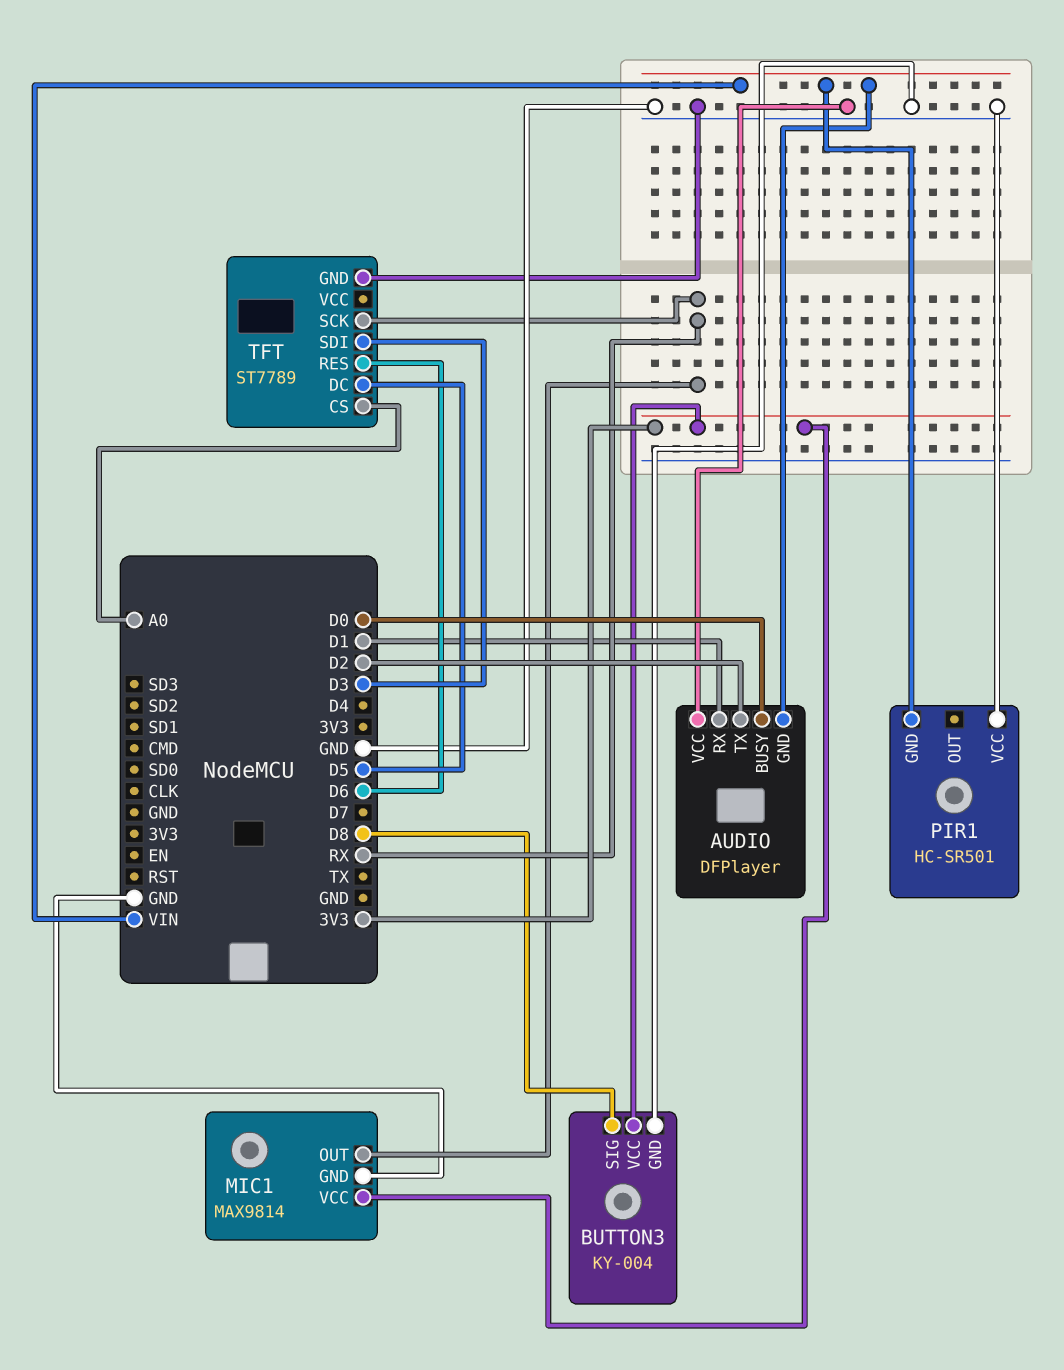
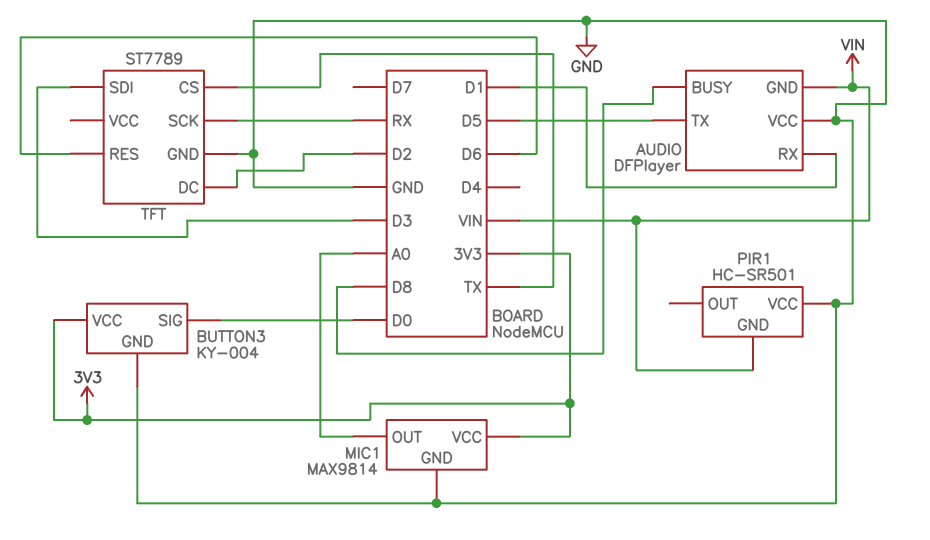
AUDIO pin BUSY: D0 -> D8
AUDIO pin TX: D2 -> D5
BUTTON3 pin SIG: D8 -> D0
MIC1 pin OUT: RX -> A0
TFT pin CS: A0 -> TX
TFT pin DC: D5 -> D2

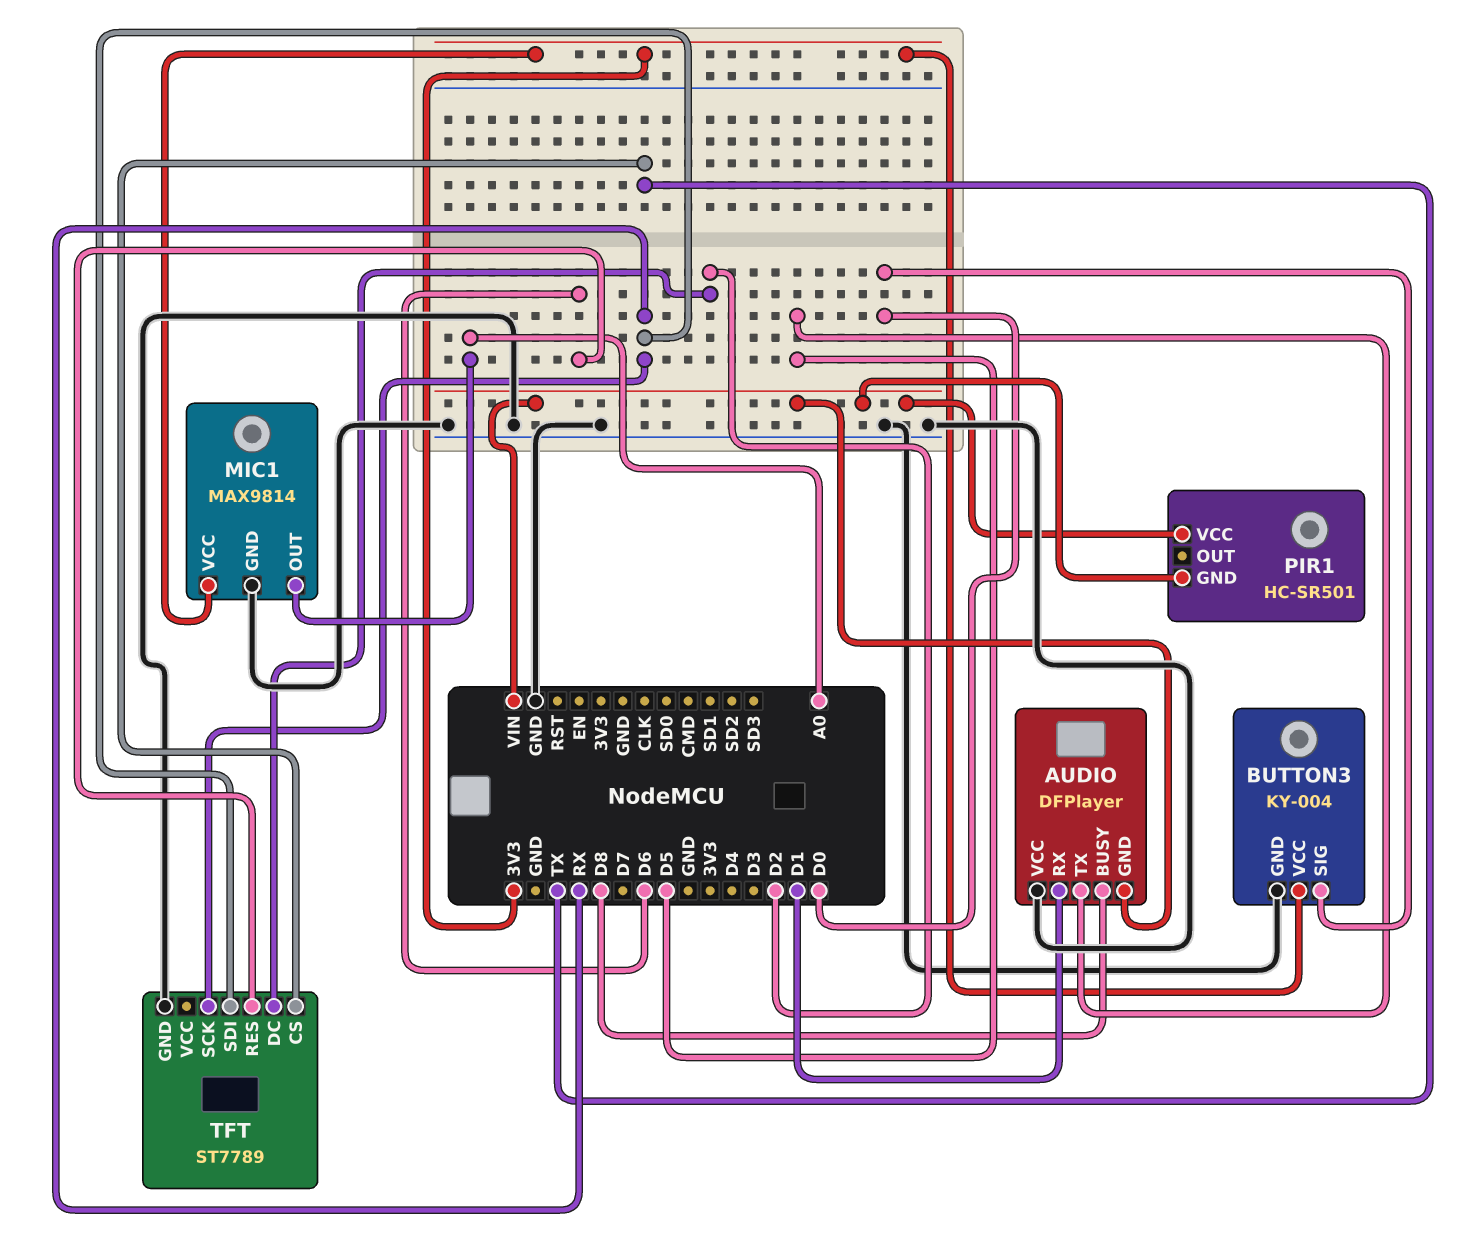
PIR1 pin VCC: GND -> VIN
TFT pin SDI: D3 -> RX

